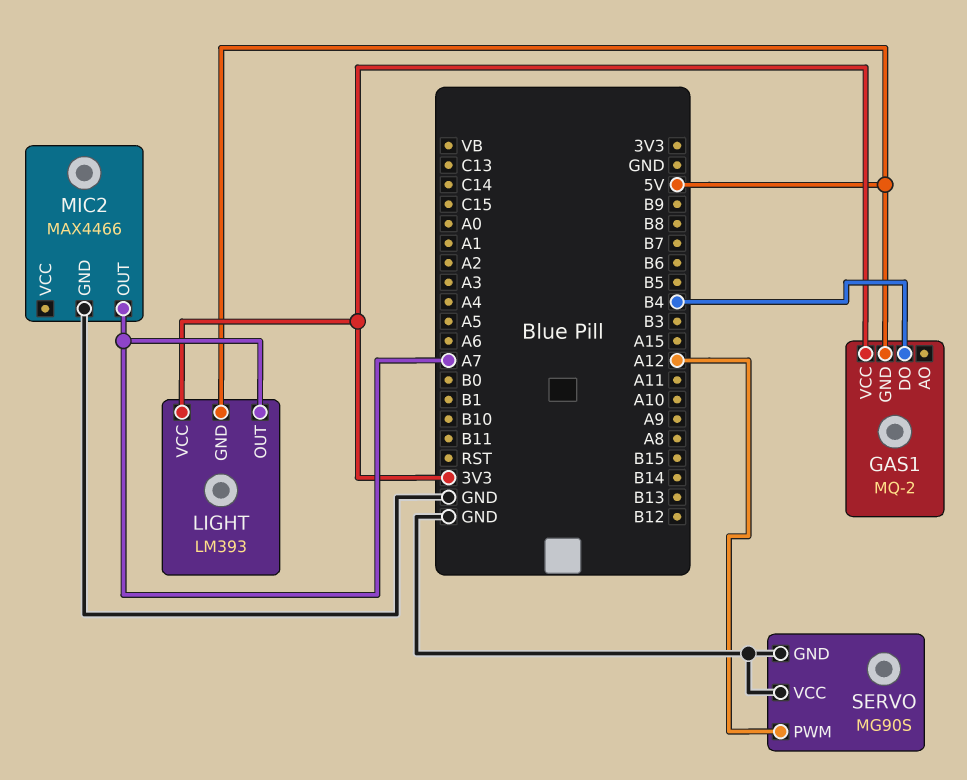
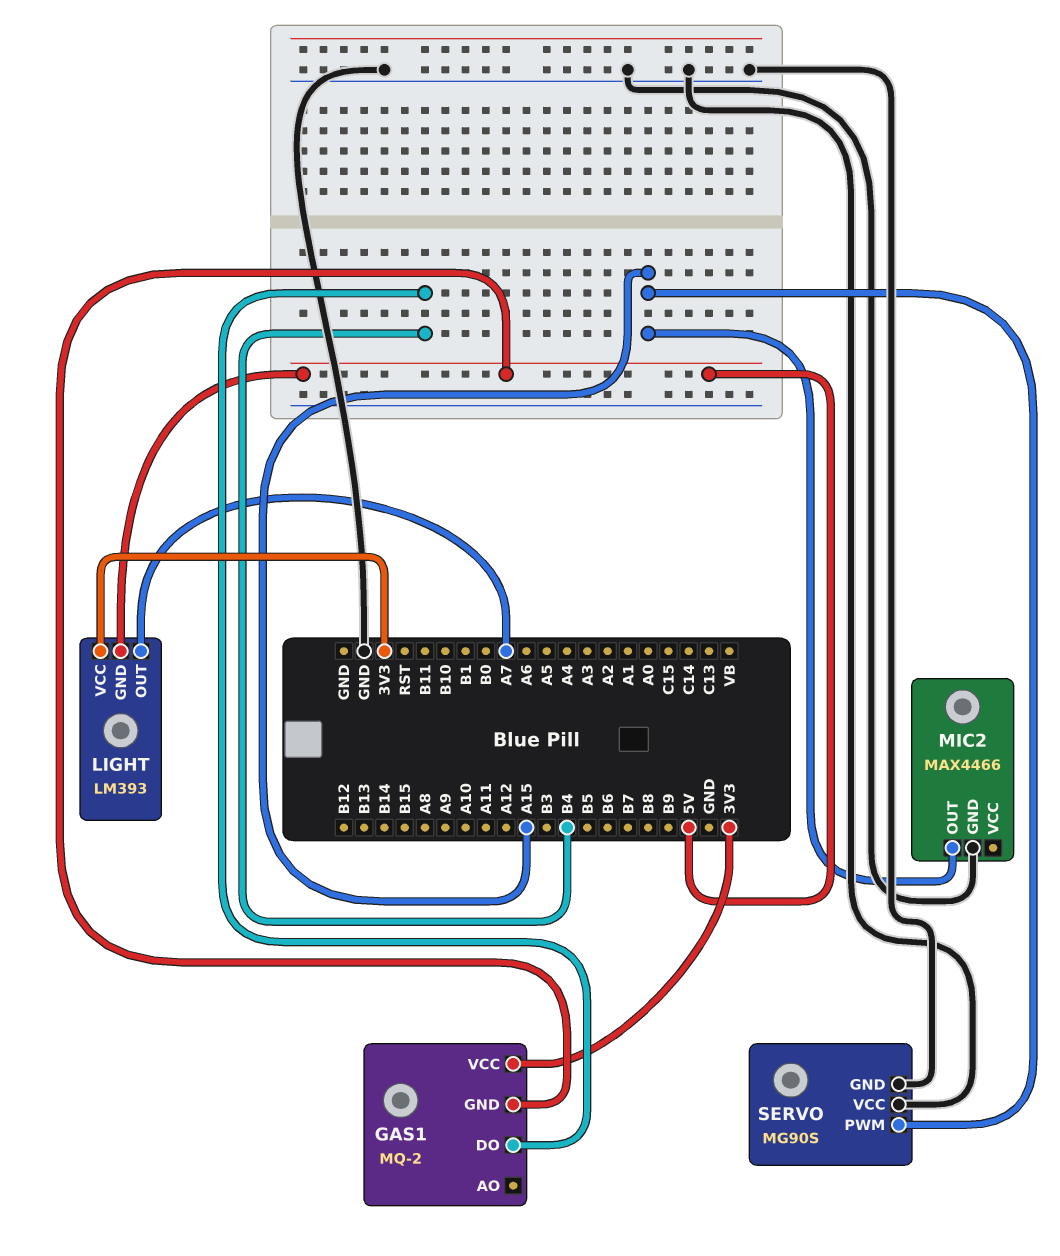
MIC2 pin OUT: A7 -> A15
SERVO pin PWM: A12 -> A15

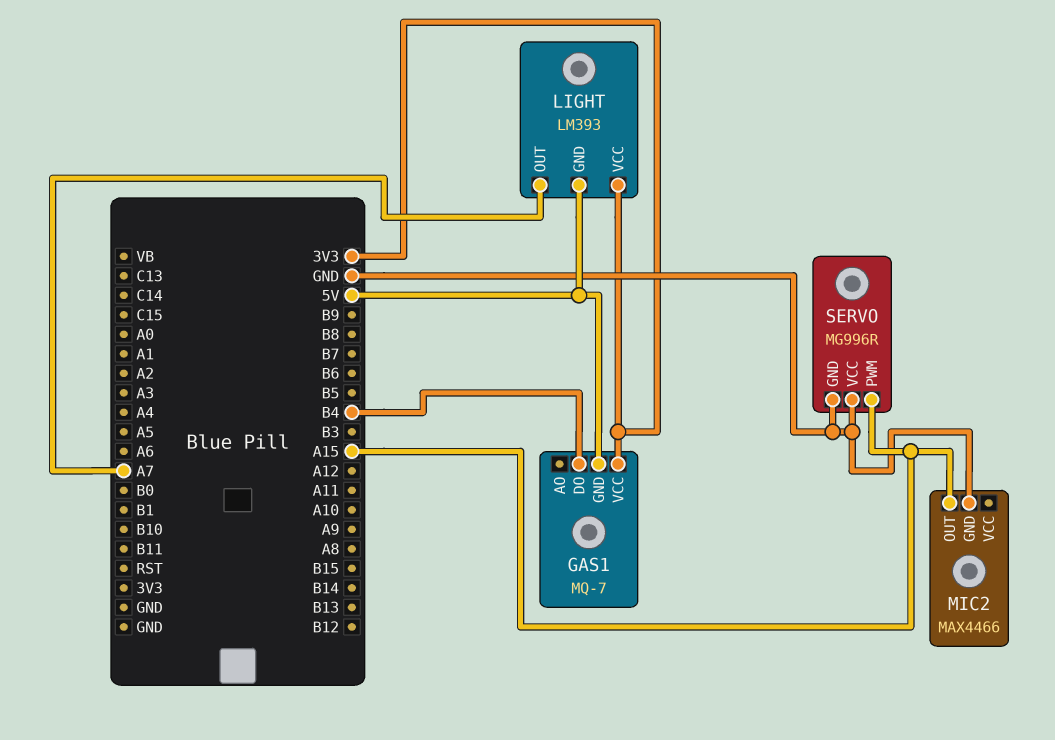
GAS1: MQ-2 -> MQ-7
SERVO: MG90S -> MG996R

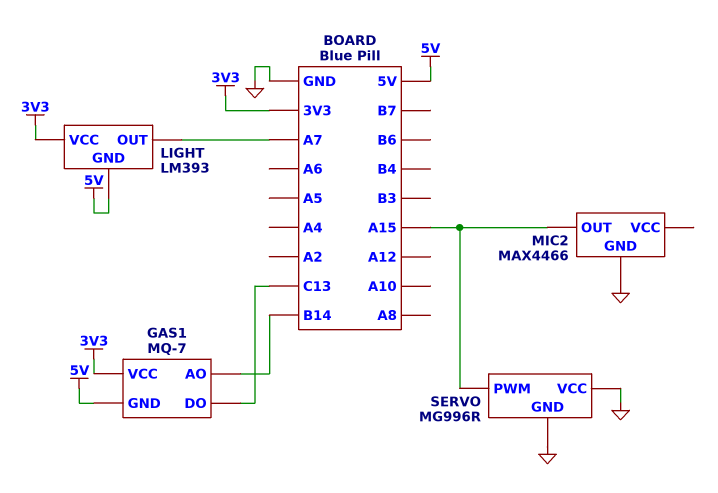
GAS1 pin AO: none -> B14
GAS1 pin DO: B4 -> C13

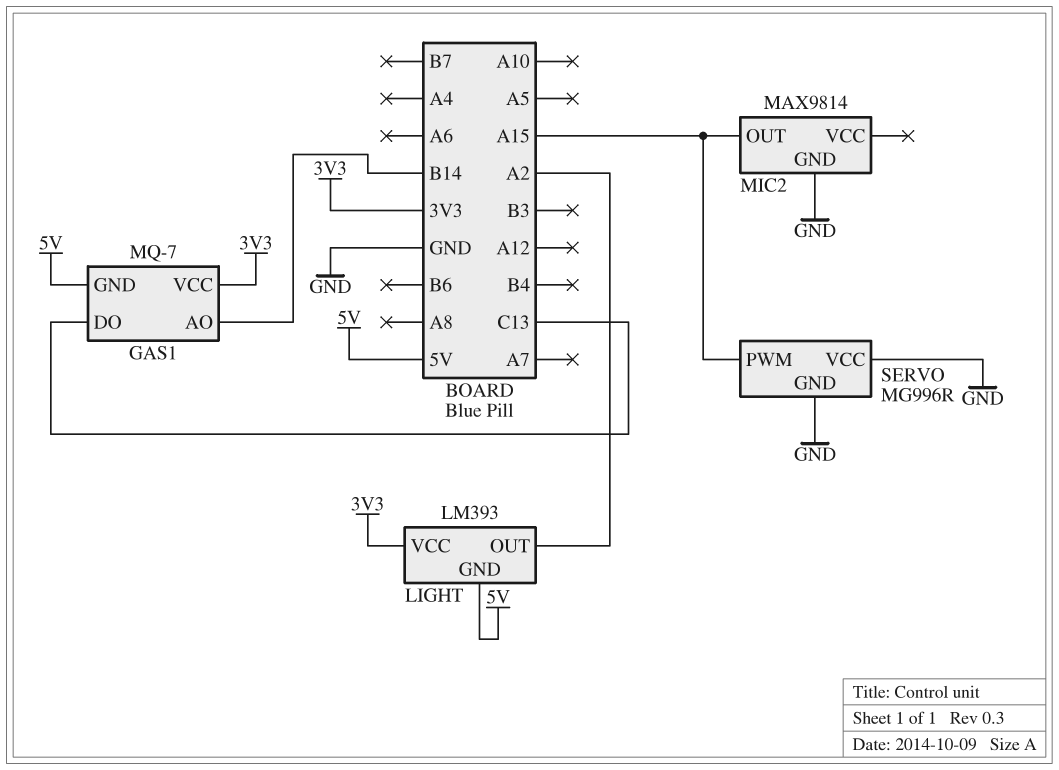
LIGHT pin OUT: A7 -> A2
MIC2: MAX4466 -> MAX9814

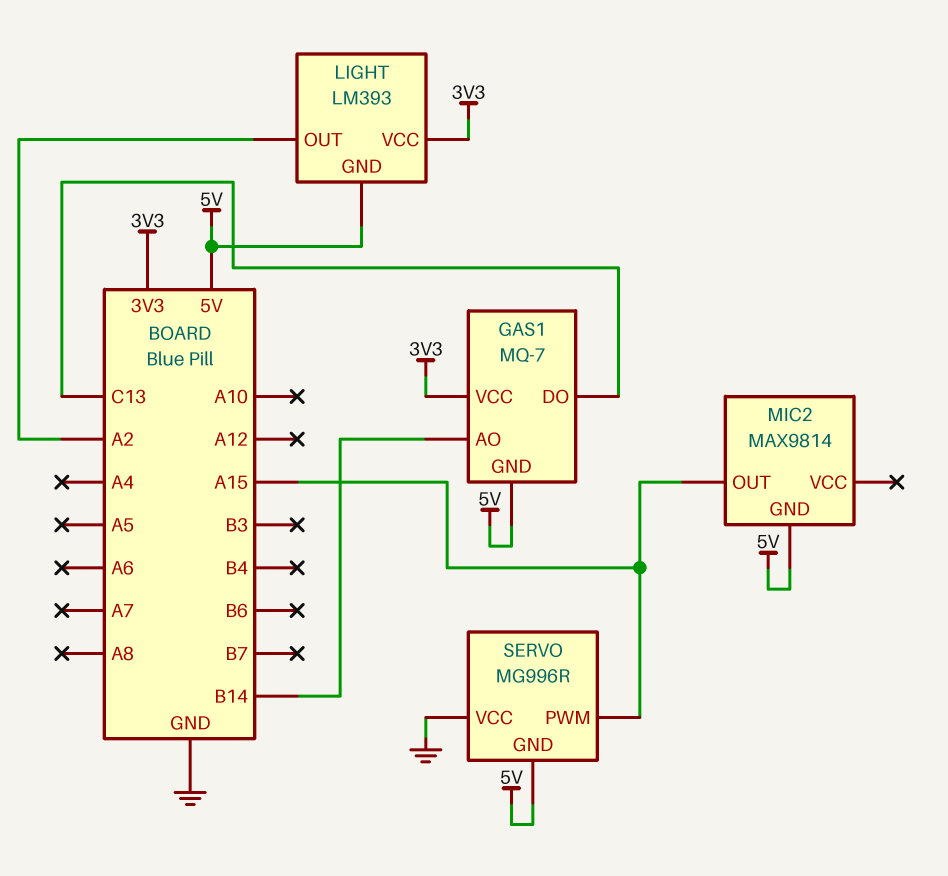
MIC2 pin GND: GND -> 5V
SERVO pin GND: GND -> 5V

